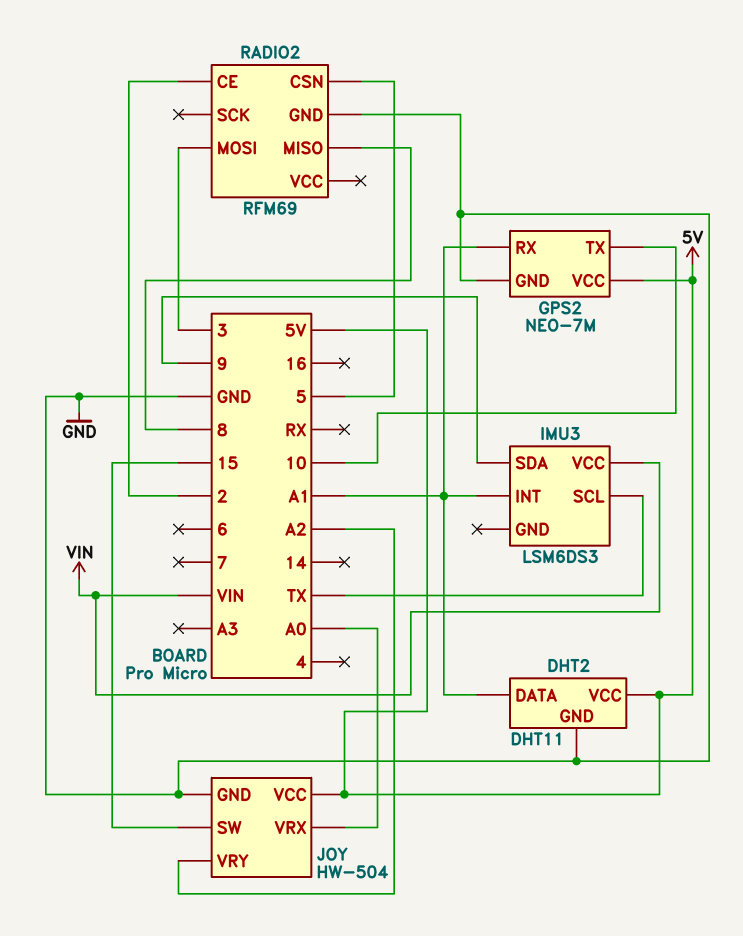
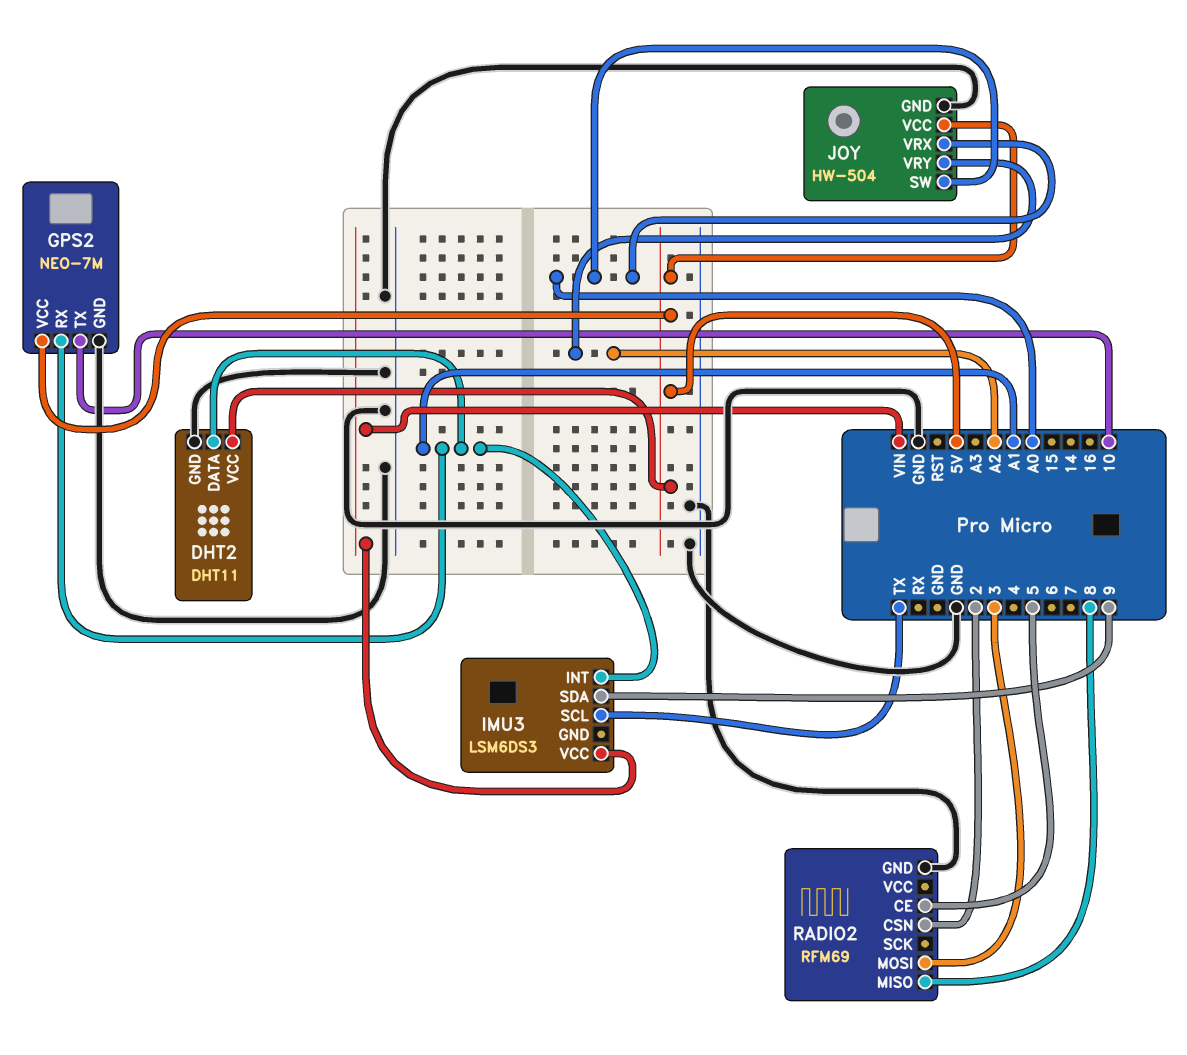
JOY pin SW: 15 -> A0
RADIO2 pin CE: 2 -> 5
RADIO2 pin CSN: 5 -> 2

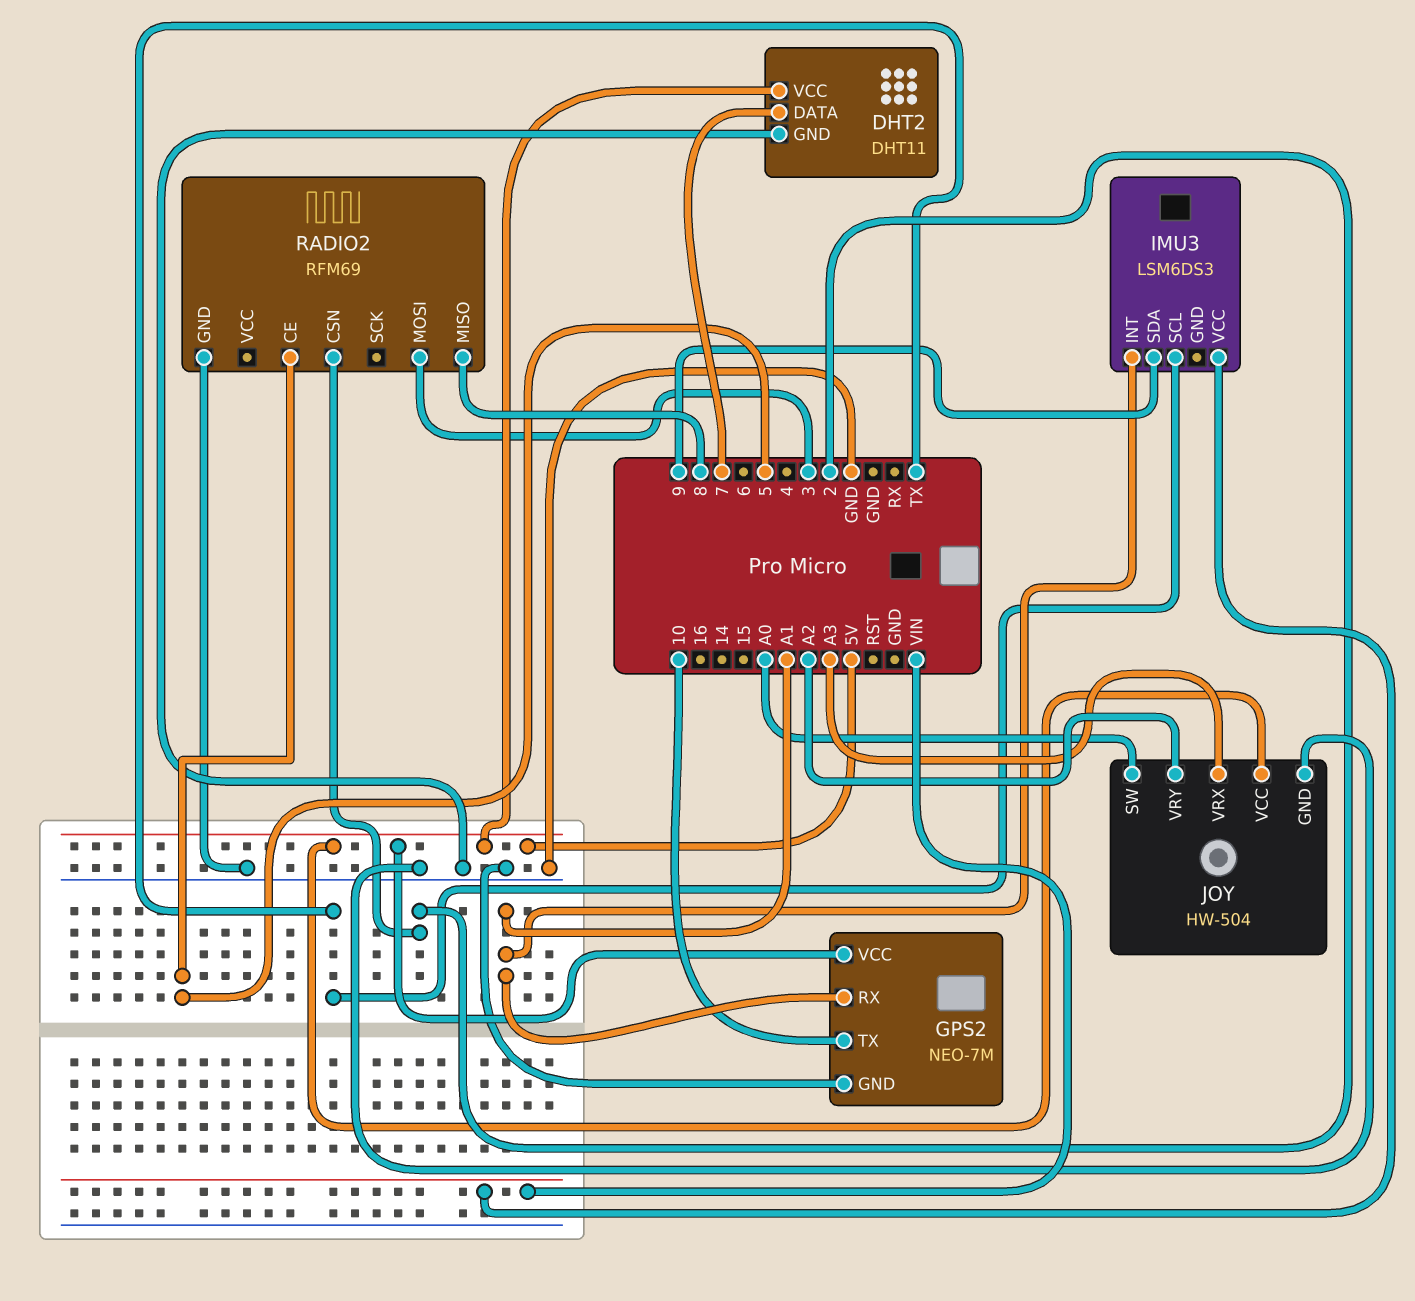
DHT2 pin DATA: A1 -> 7
JOY pin VRX: A0 -> A3

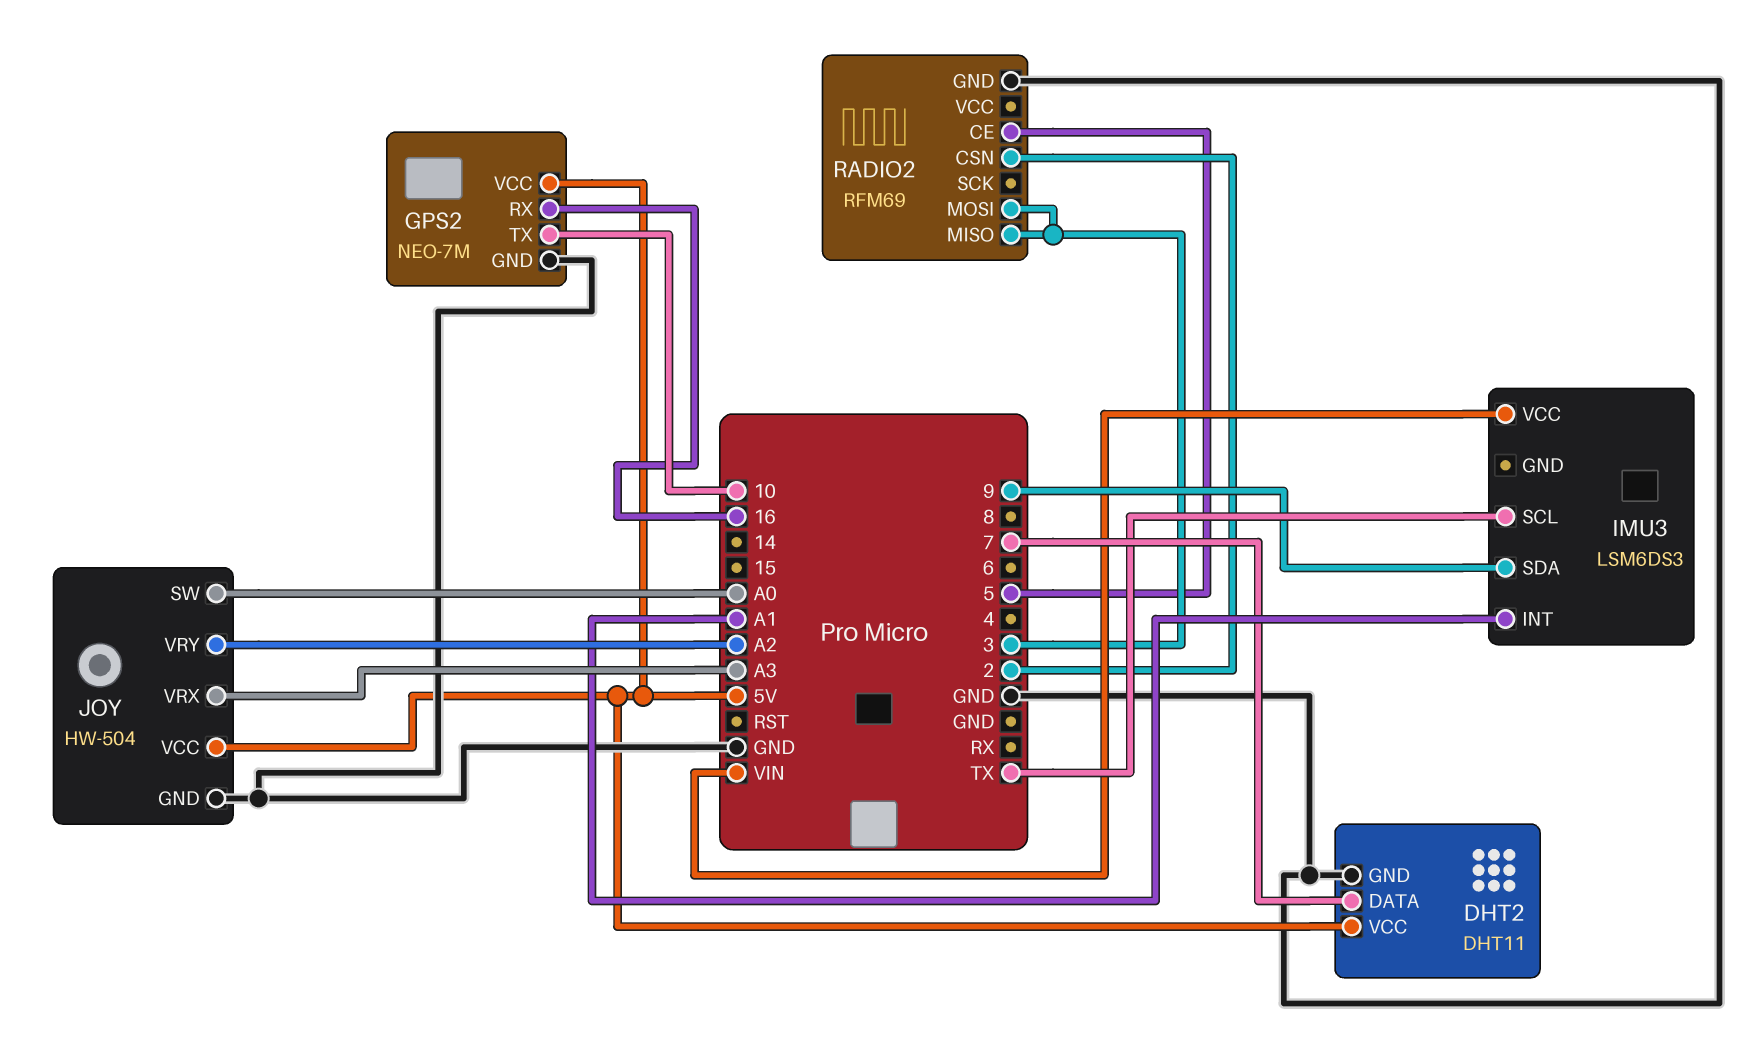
GPS2 pin RX: A1 -> 16
RADIO2 pin MISO: 8 -> 3

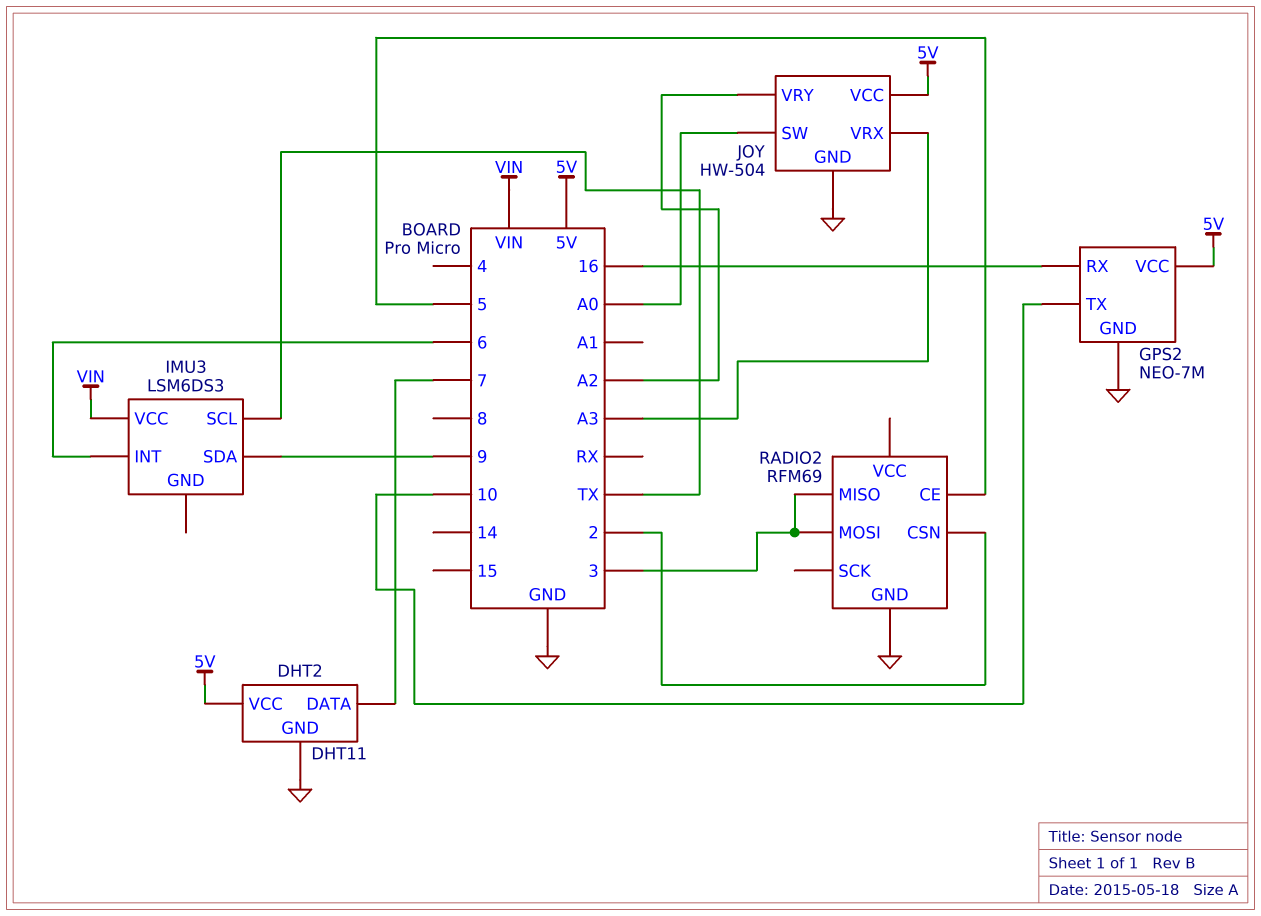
IMU3 pin INT: A1 -> 6

